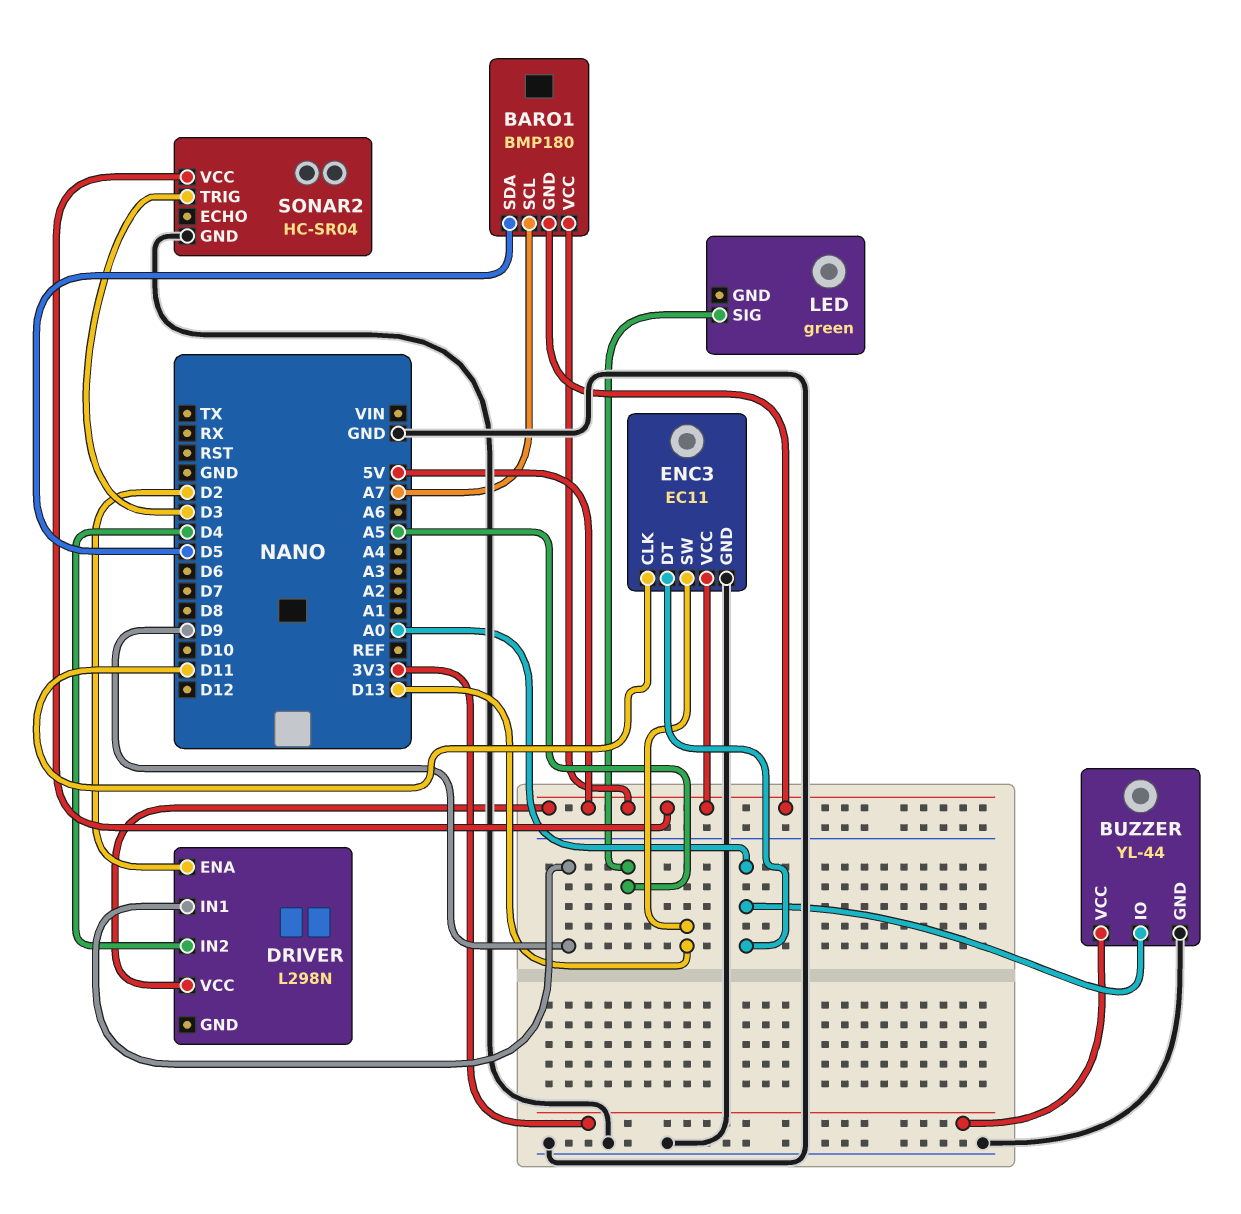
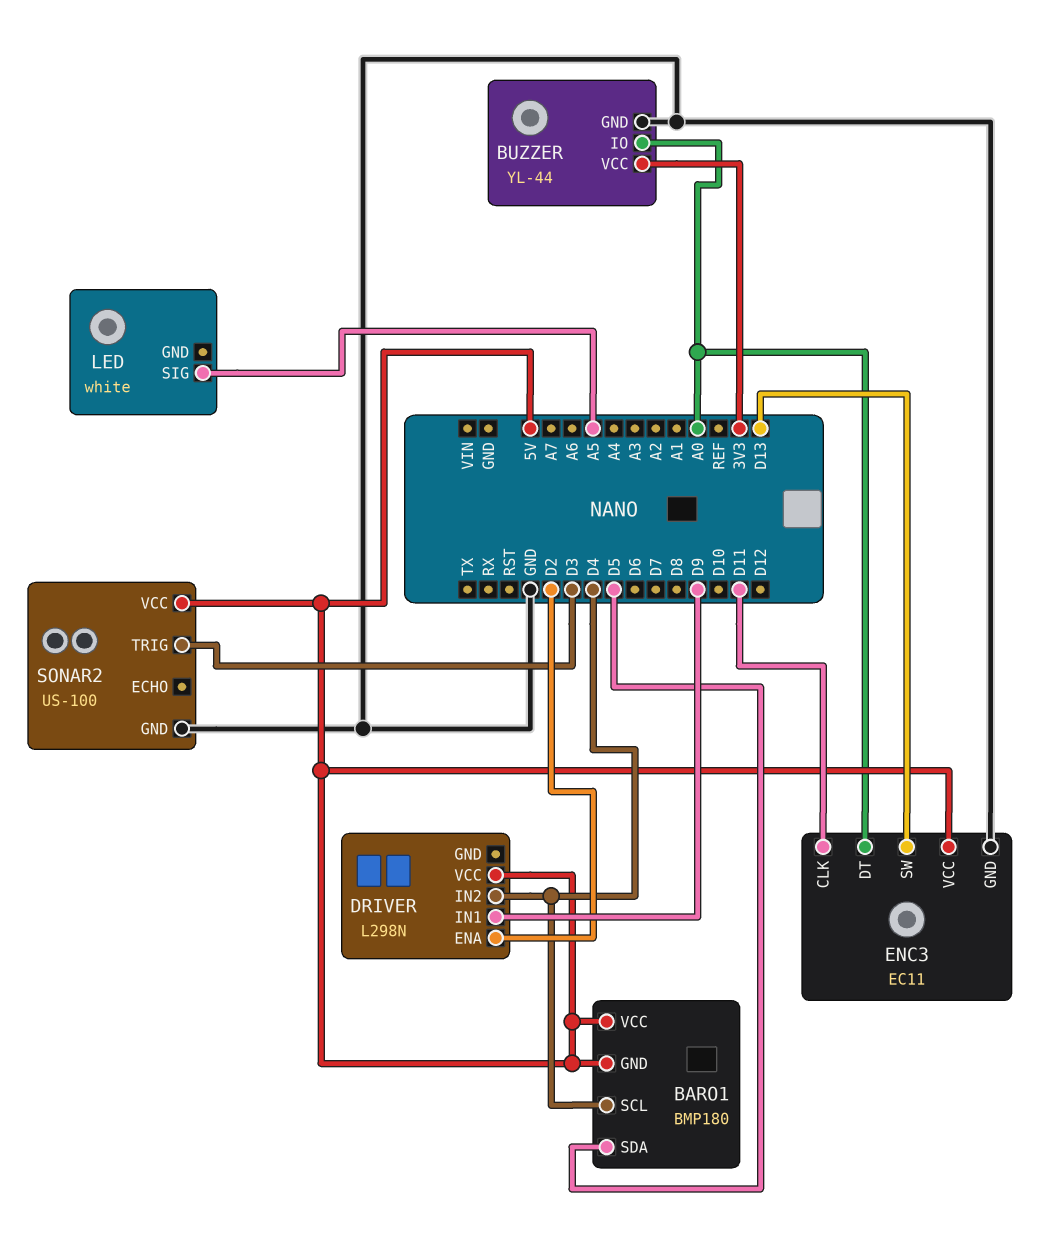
BARO1 pin SCL: A7 -> D4
LED: green -> white
SONAR2: HC-SR04 -> US-100

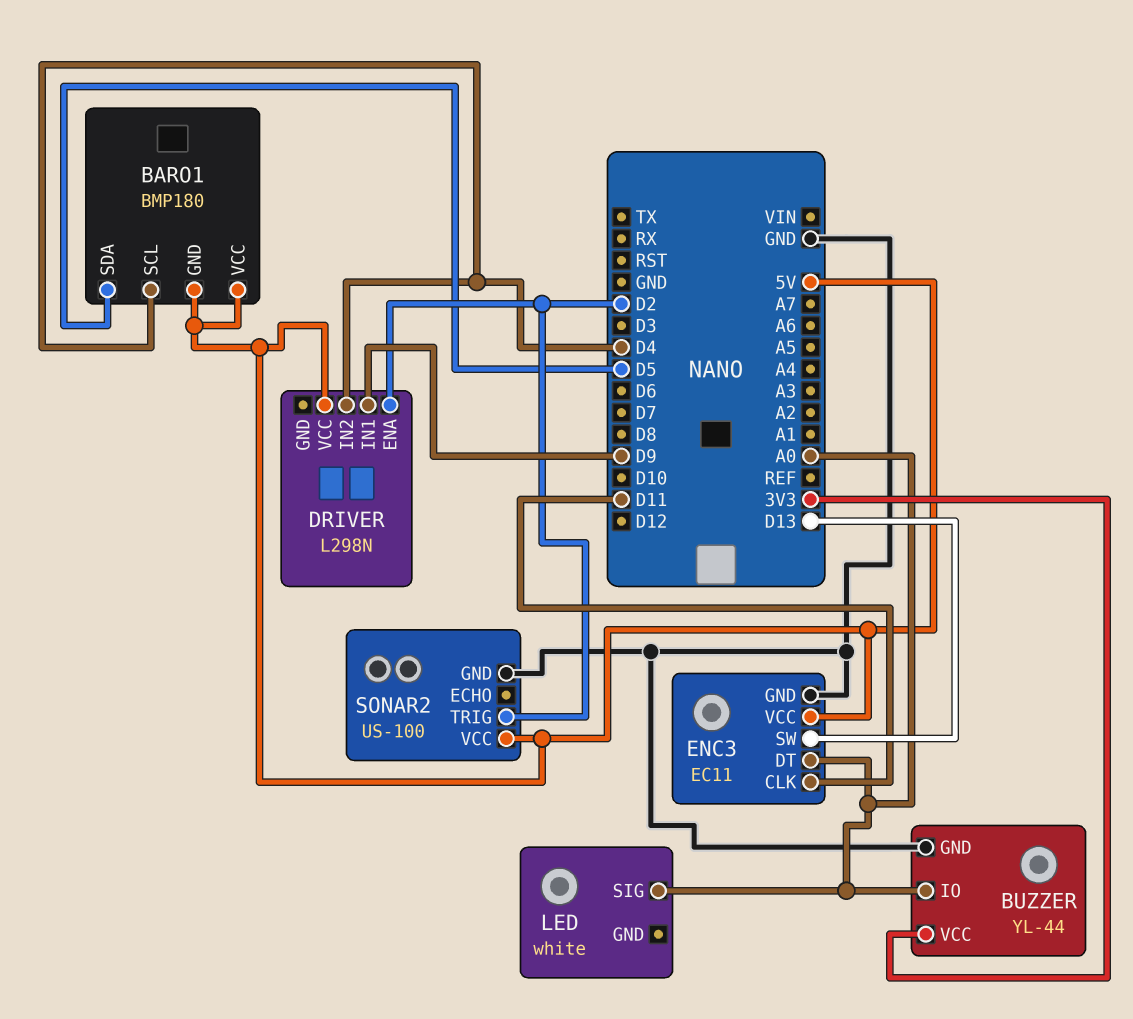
LED pin SIG: A5 -> A0
SONAR2 pin TRIG: D3 -> D2

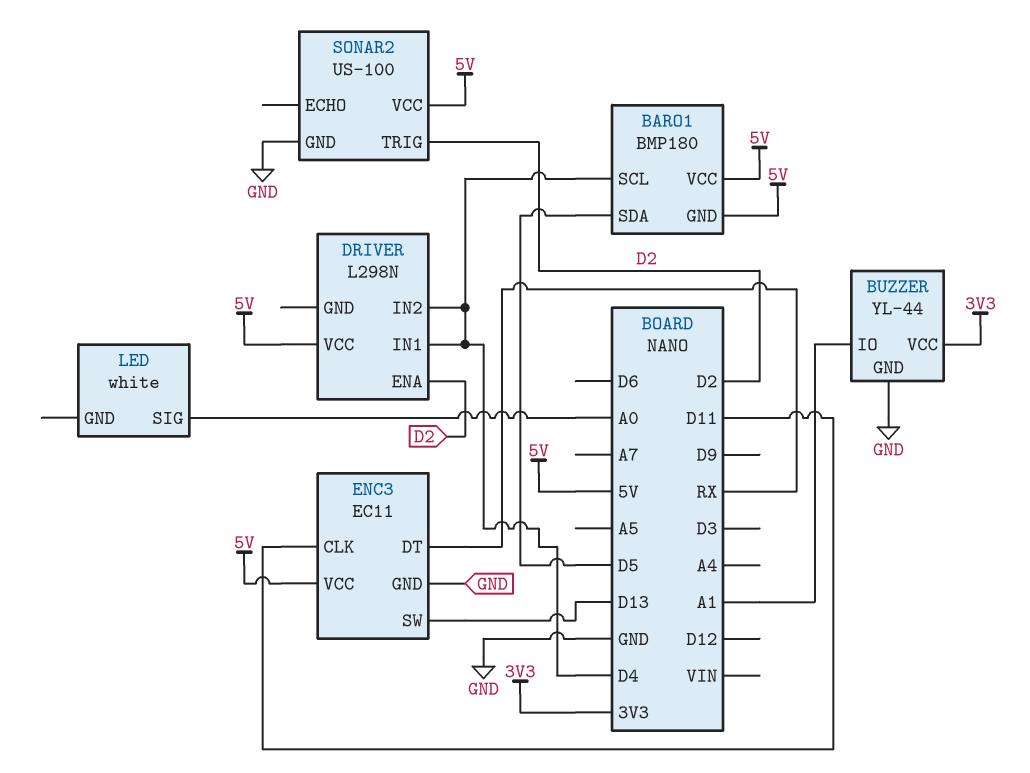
BUZZER pin IO: A0 -> A1
DRIVER pin IN1: D9 -> D4
ENC3 pin DT: A0 -> RX

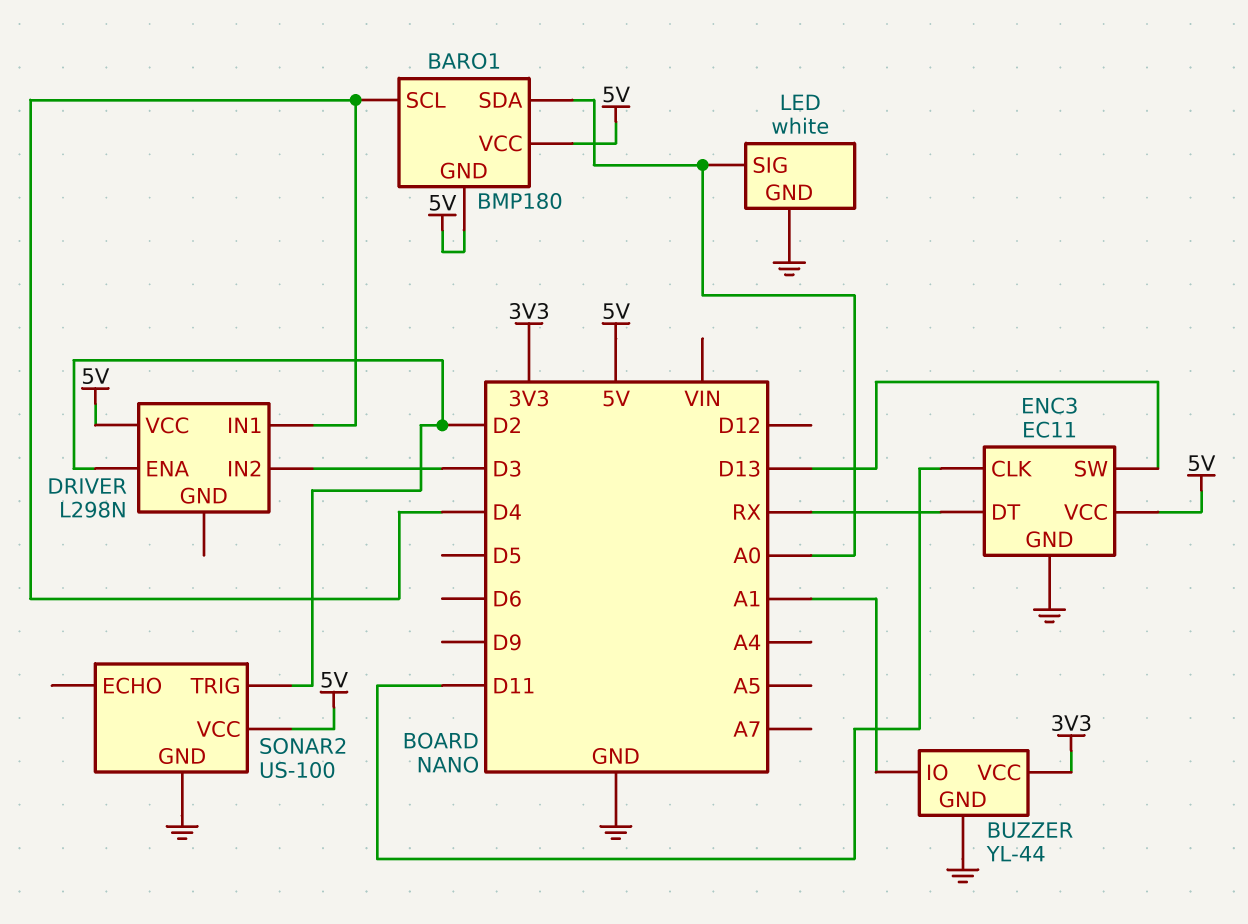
BARO1 pin SDA: D5 -> A0
DRIVER pin IN2: D4 -> D3
LED pin GND: none -> GND

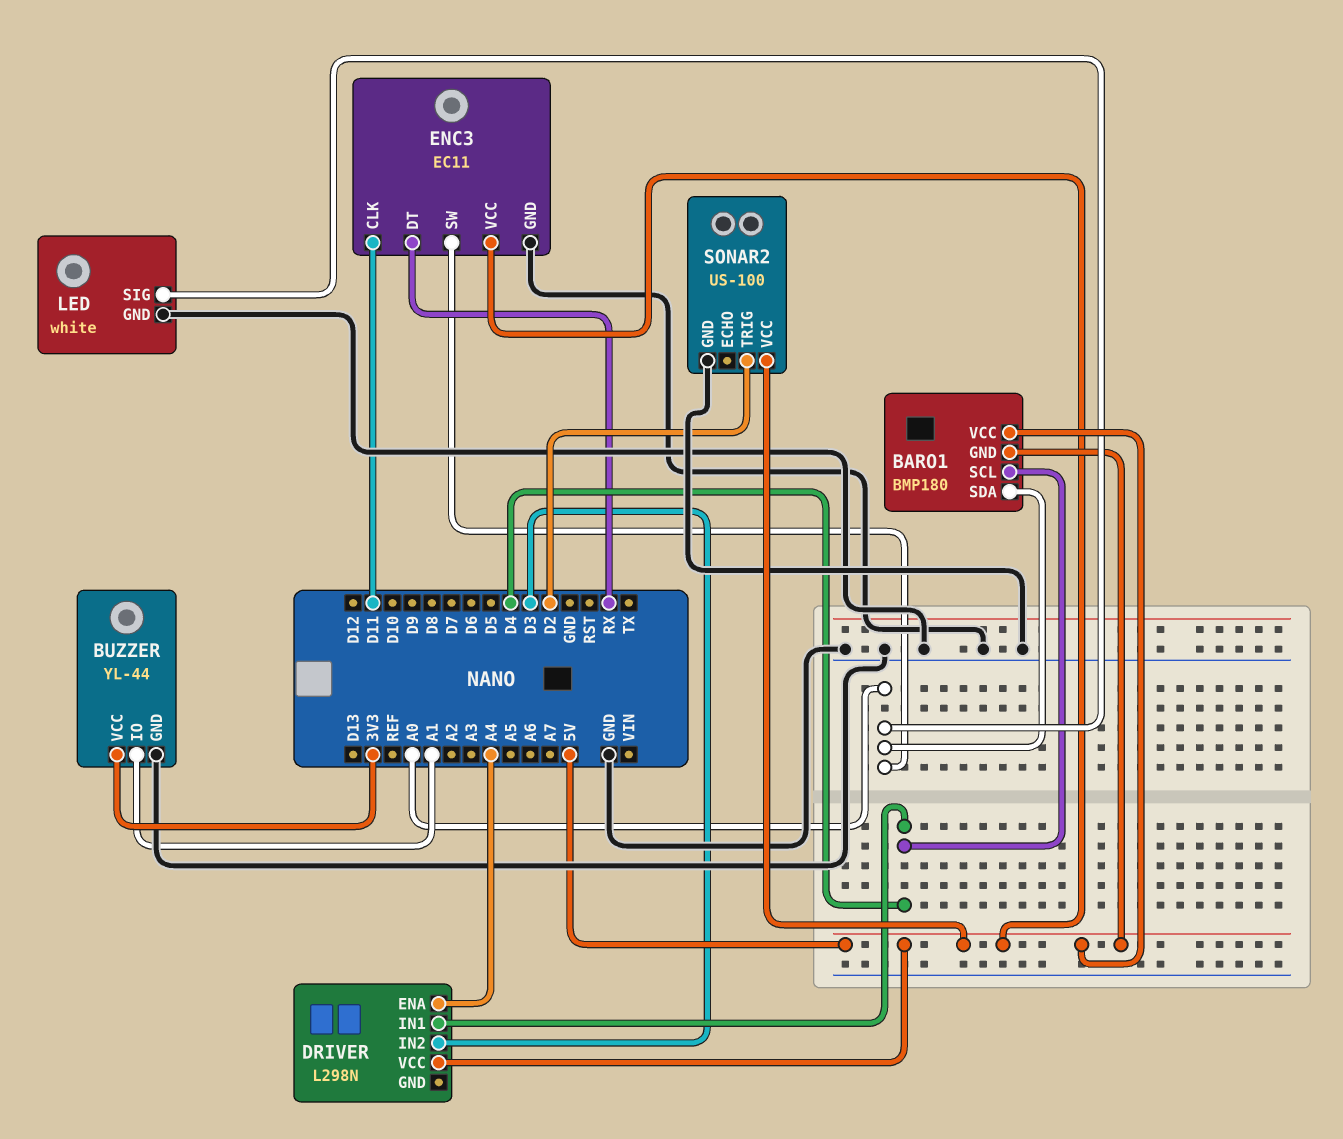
DRIVER pin ENA: D2 -> A4
ENC3 pin SW: D13 -> A0

